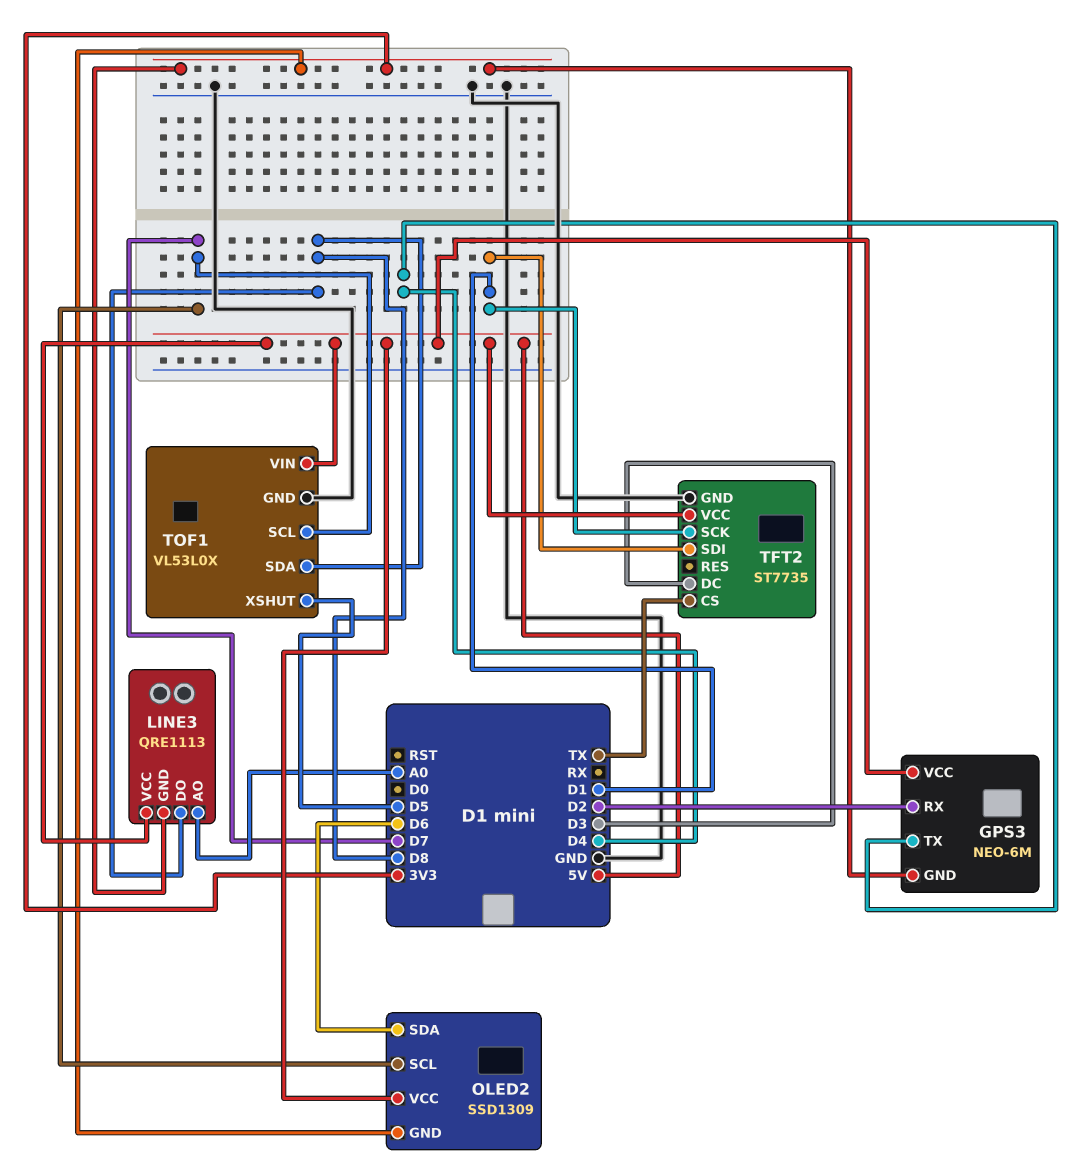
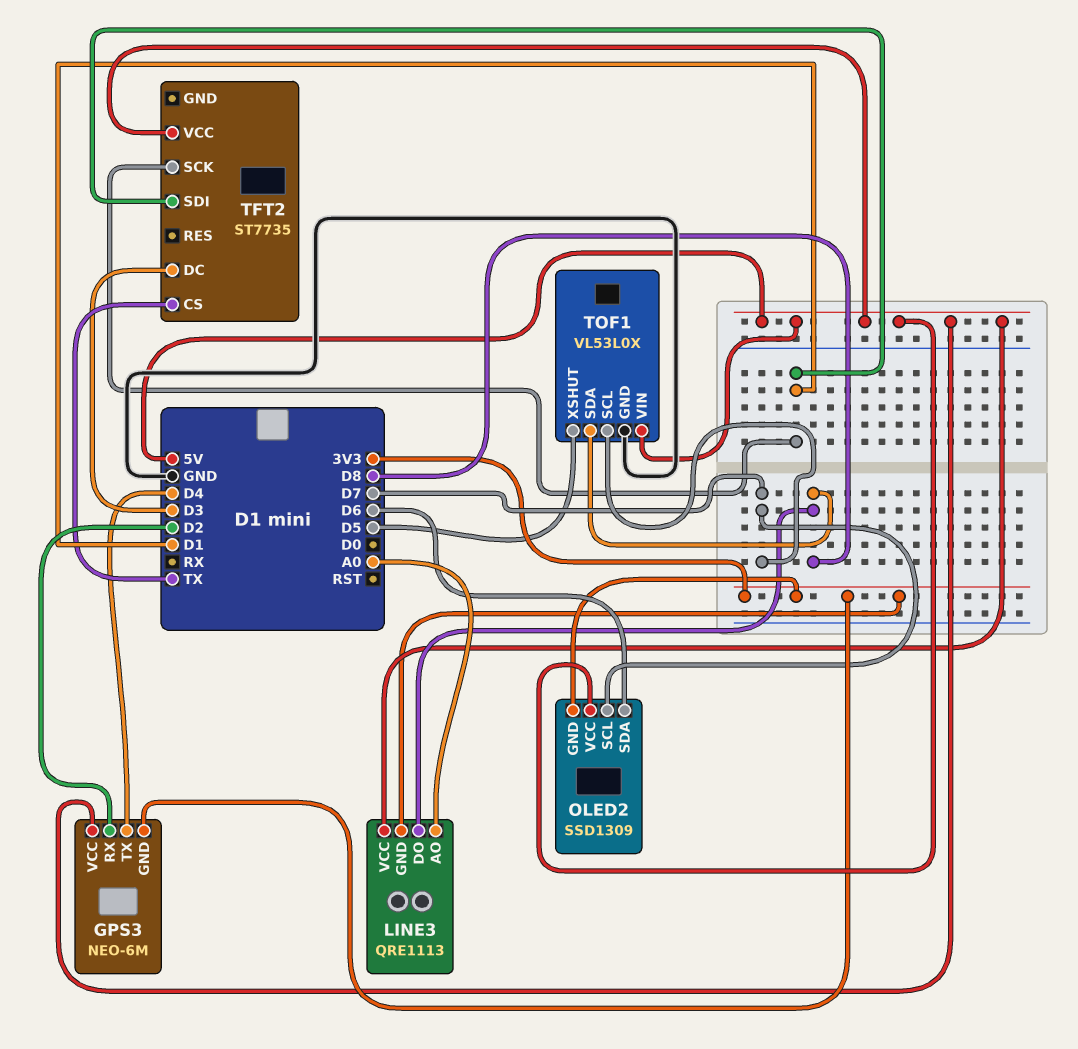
TFT2 pin GND: GND -> none

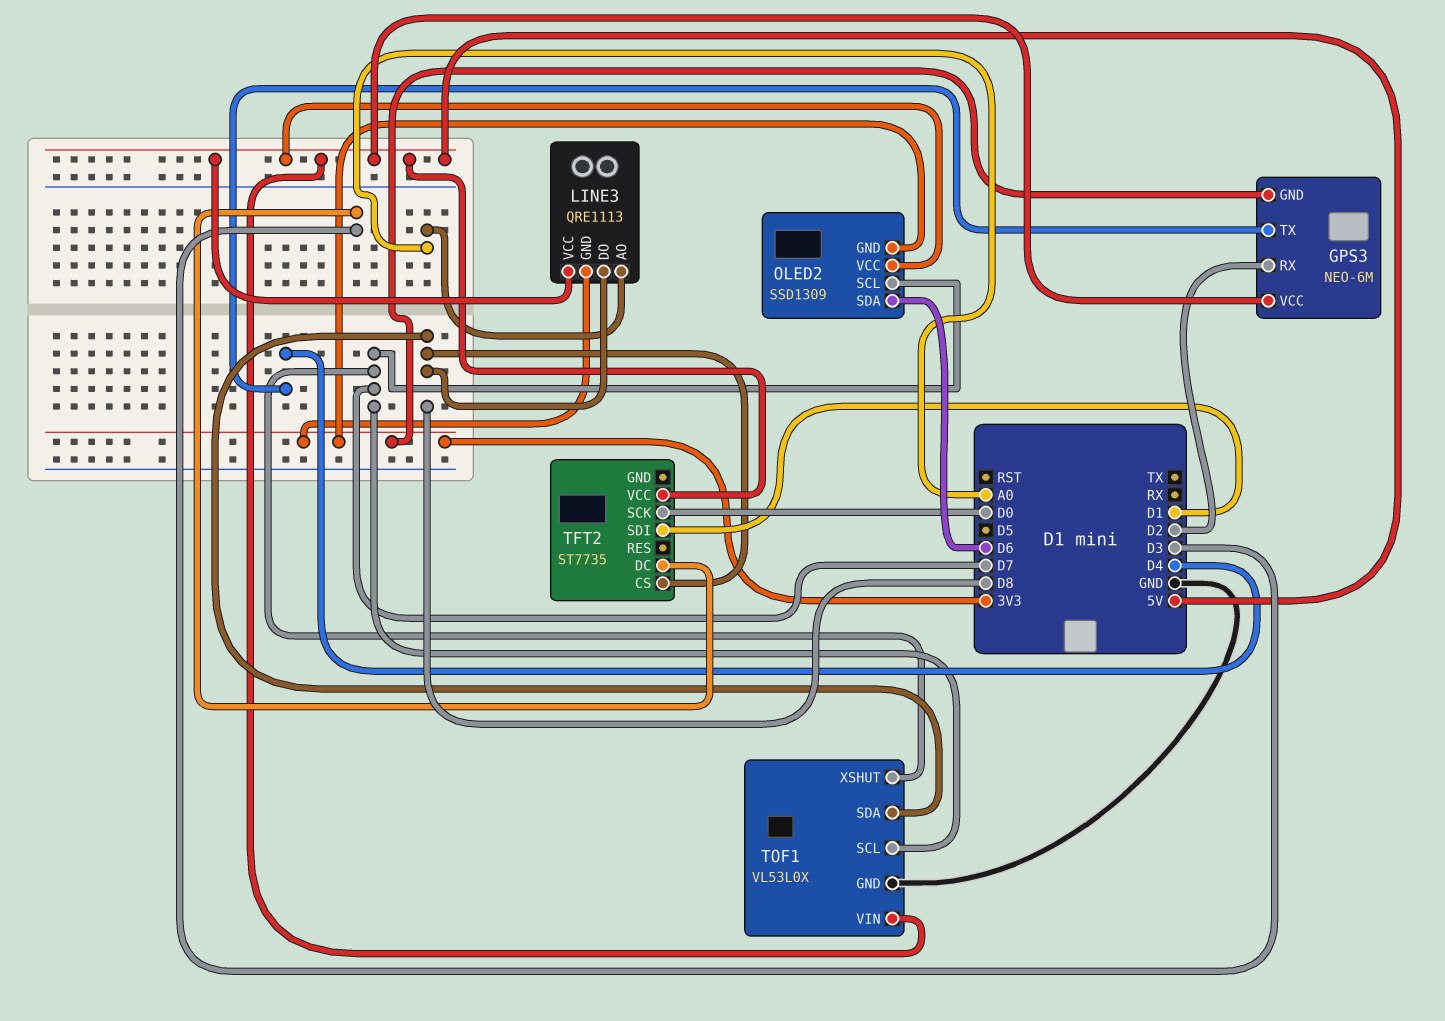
TFT2 pin CS: TX -> D8
TFT2 pin SCK: D1 -> D0
TOF1 pin XSHUT: D5 -> D7

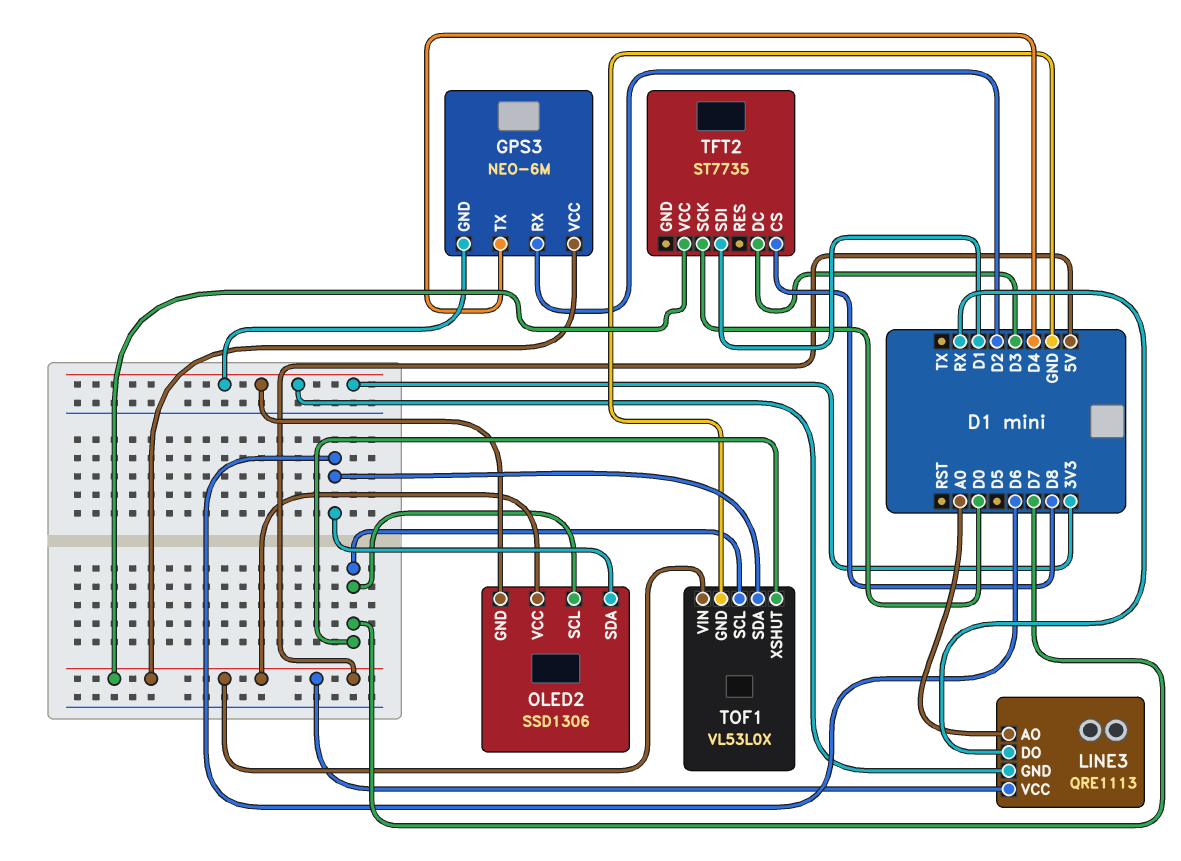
LINE3 pin DO: D8 -> RX
OLED2: SSD1309 -> SSD1306
TOF1 pin SDA: D8 -> D6

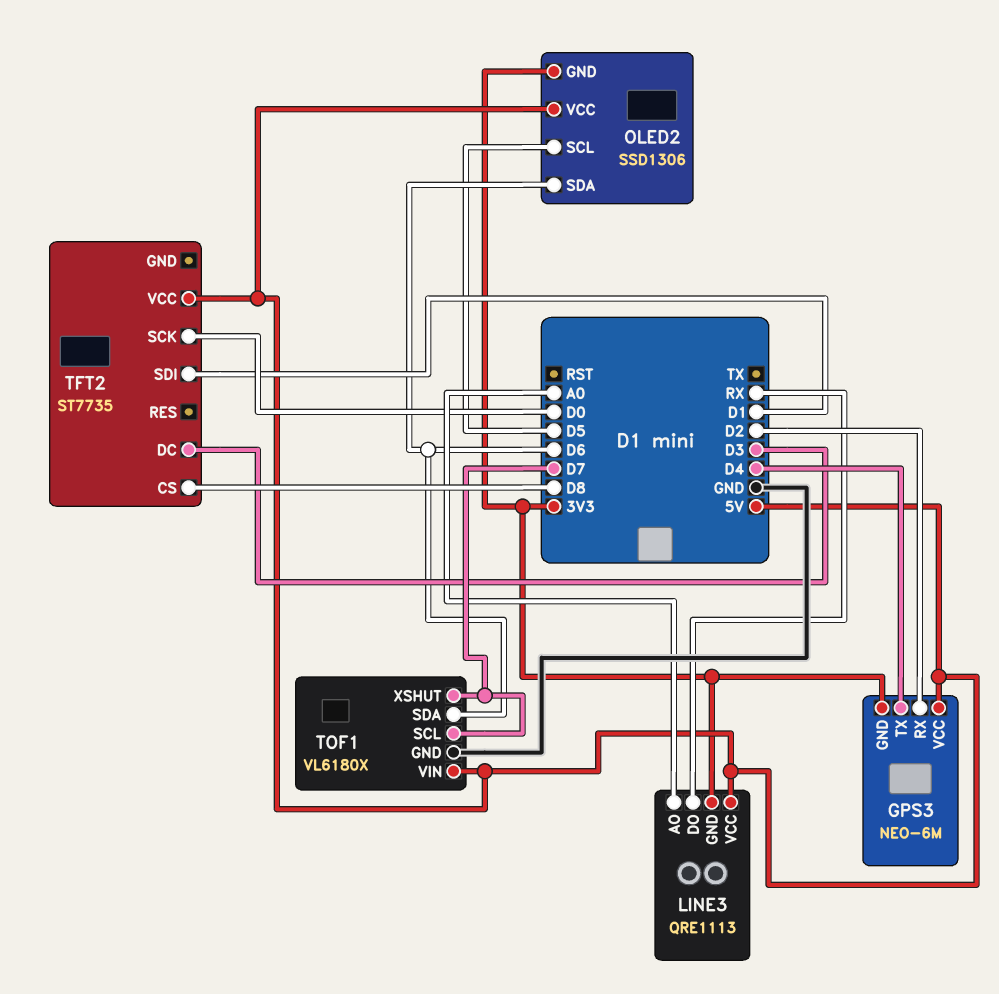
OLED2 pin SCL: D7 -> D5
TOF1: VL53L0X -> VL6180X

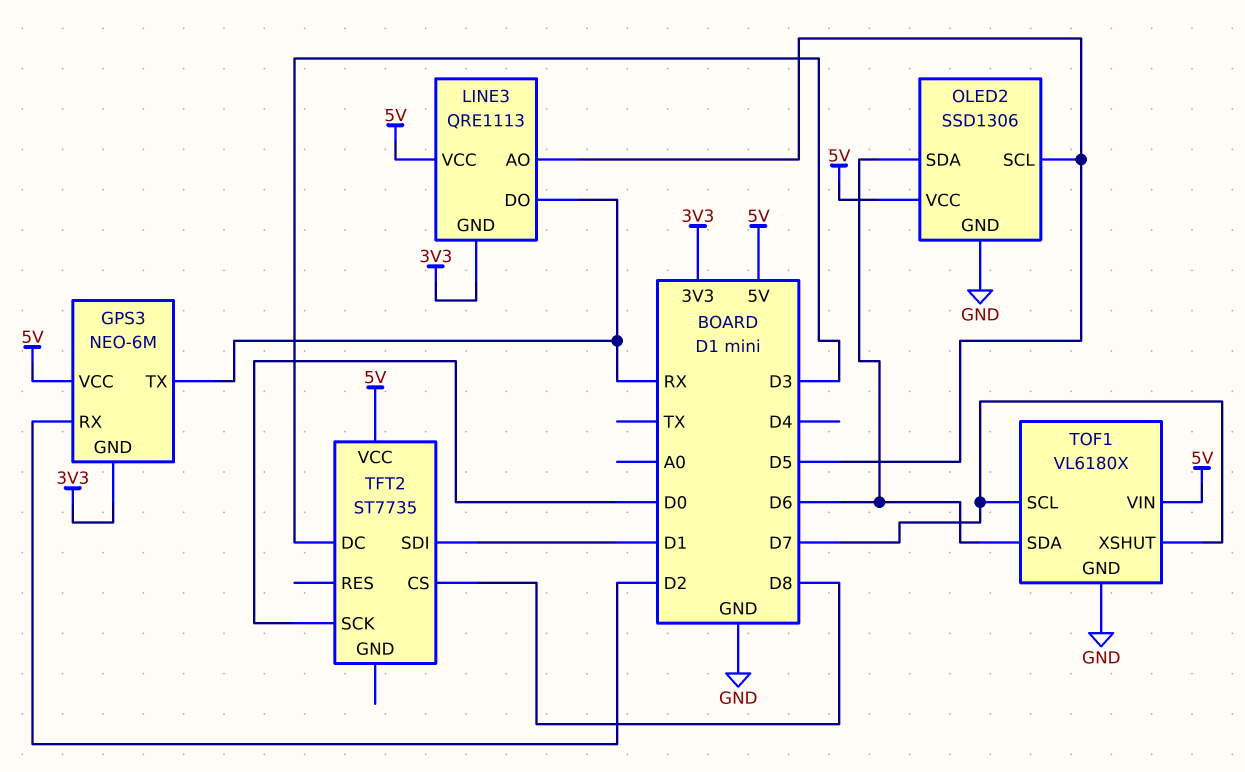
GPS3 pin TX: D4 -> RX
LINE3 pin AO: A0 -> D5
OLED2 pin GND: 3V3 -> GND

